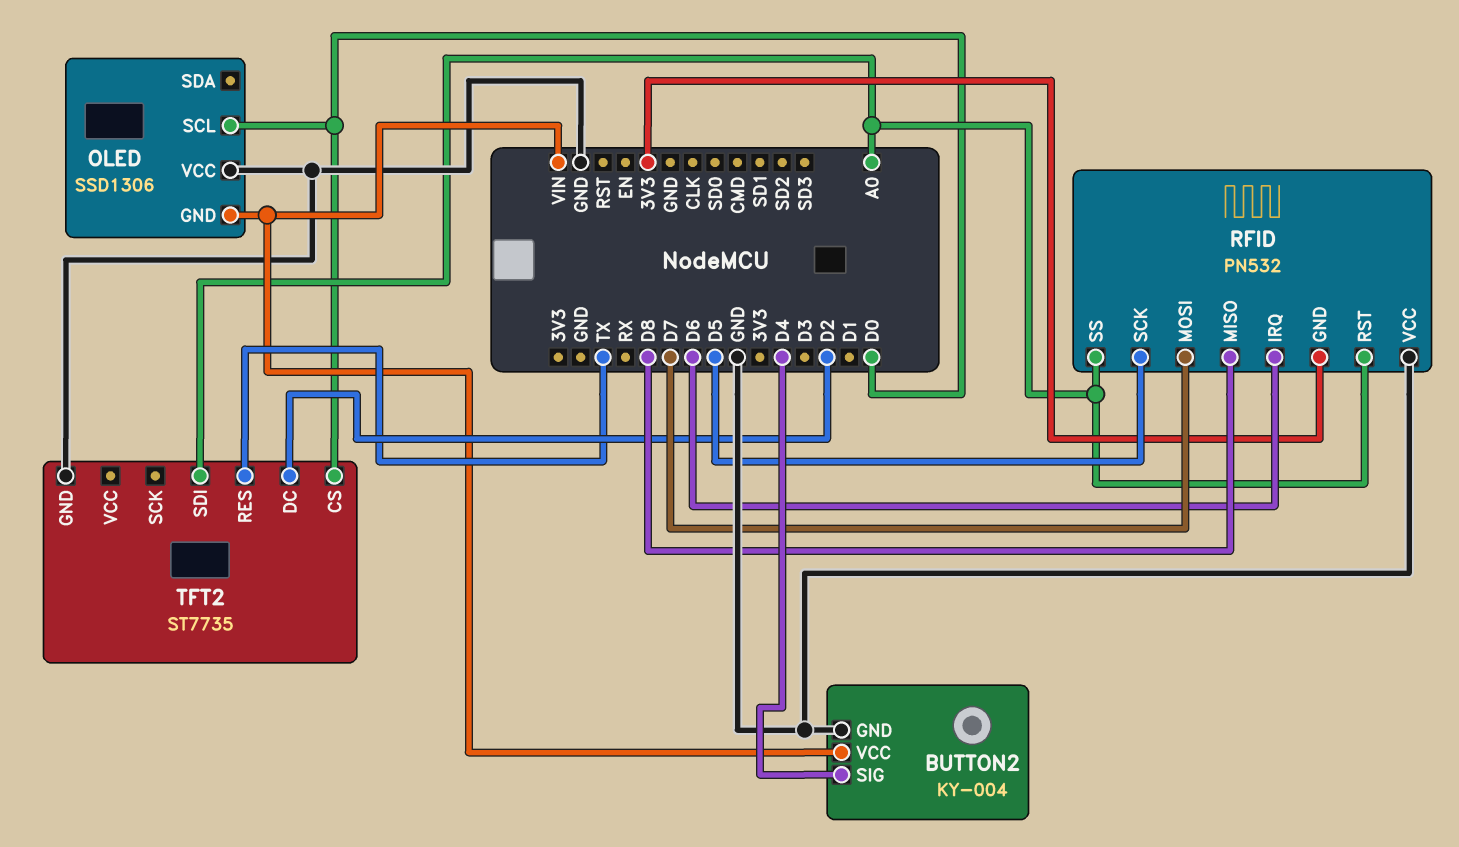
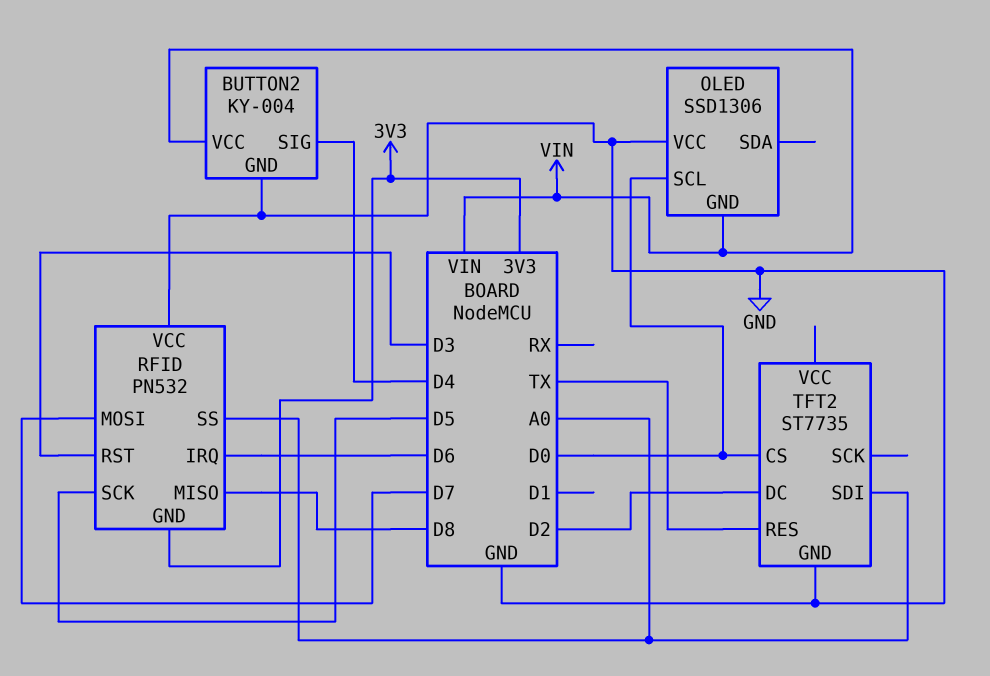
RFID pin RST: A0 -> D3

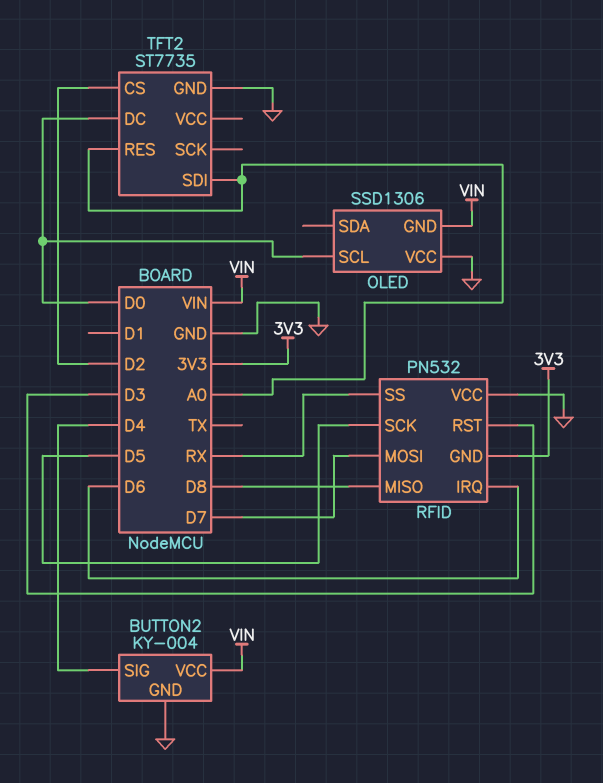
RFID pin SS: A0 -> RX
TFT2 pin CS: D0 -> D2
TFT2 pin DC: D2 -> D0
TFT2 pin RES: TX -> A0

